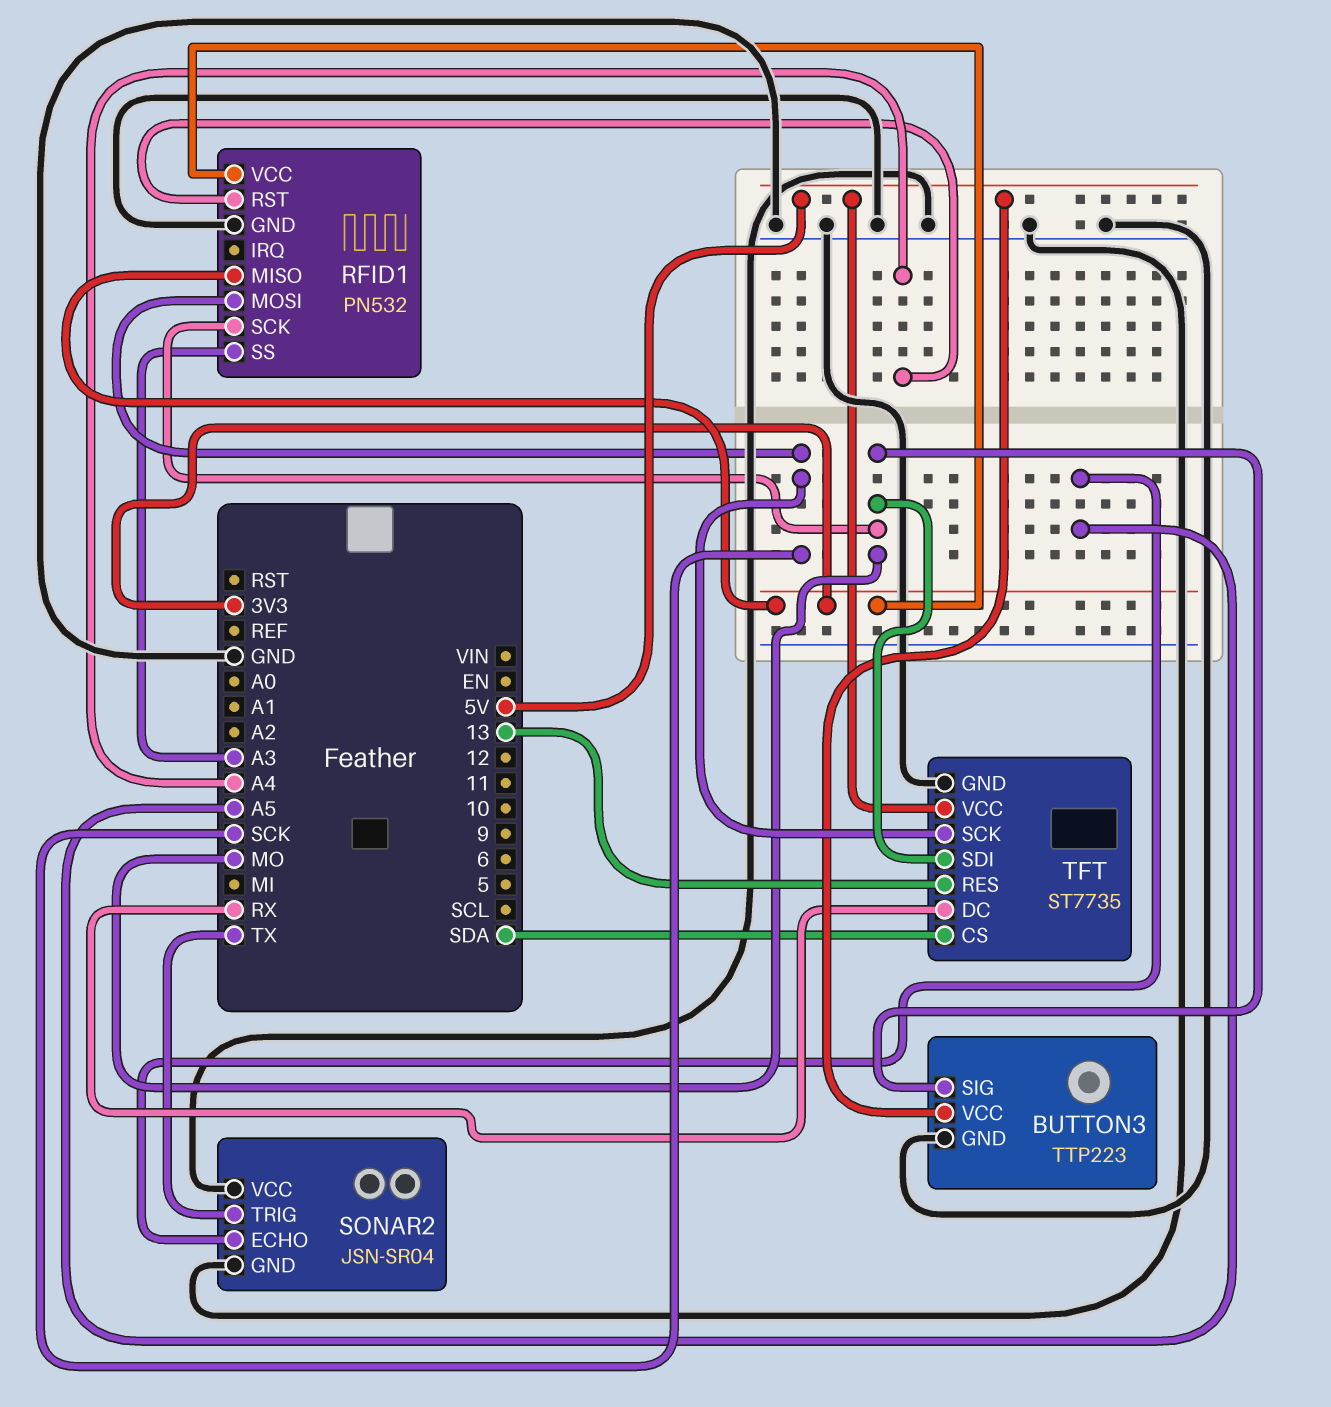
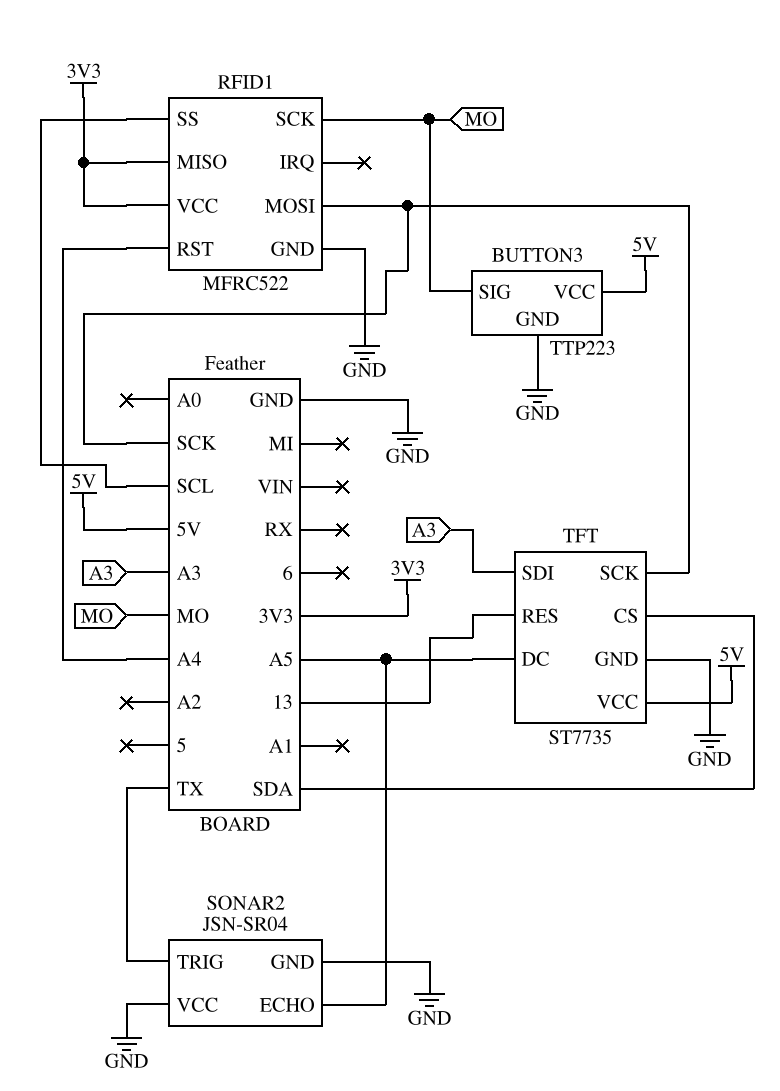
RFID1: PN532 -> MFRC522
RFID1 pin SS: A3 -> SCL
TFT pin DC: RX -> A5
TFT pin SDI: MO -> A3

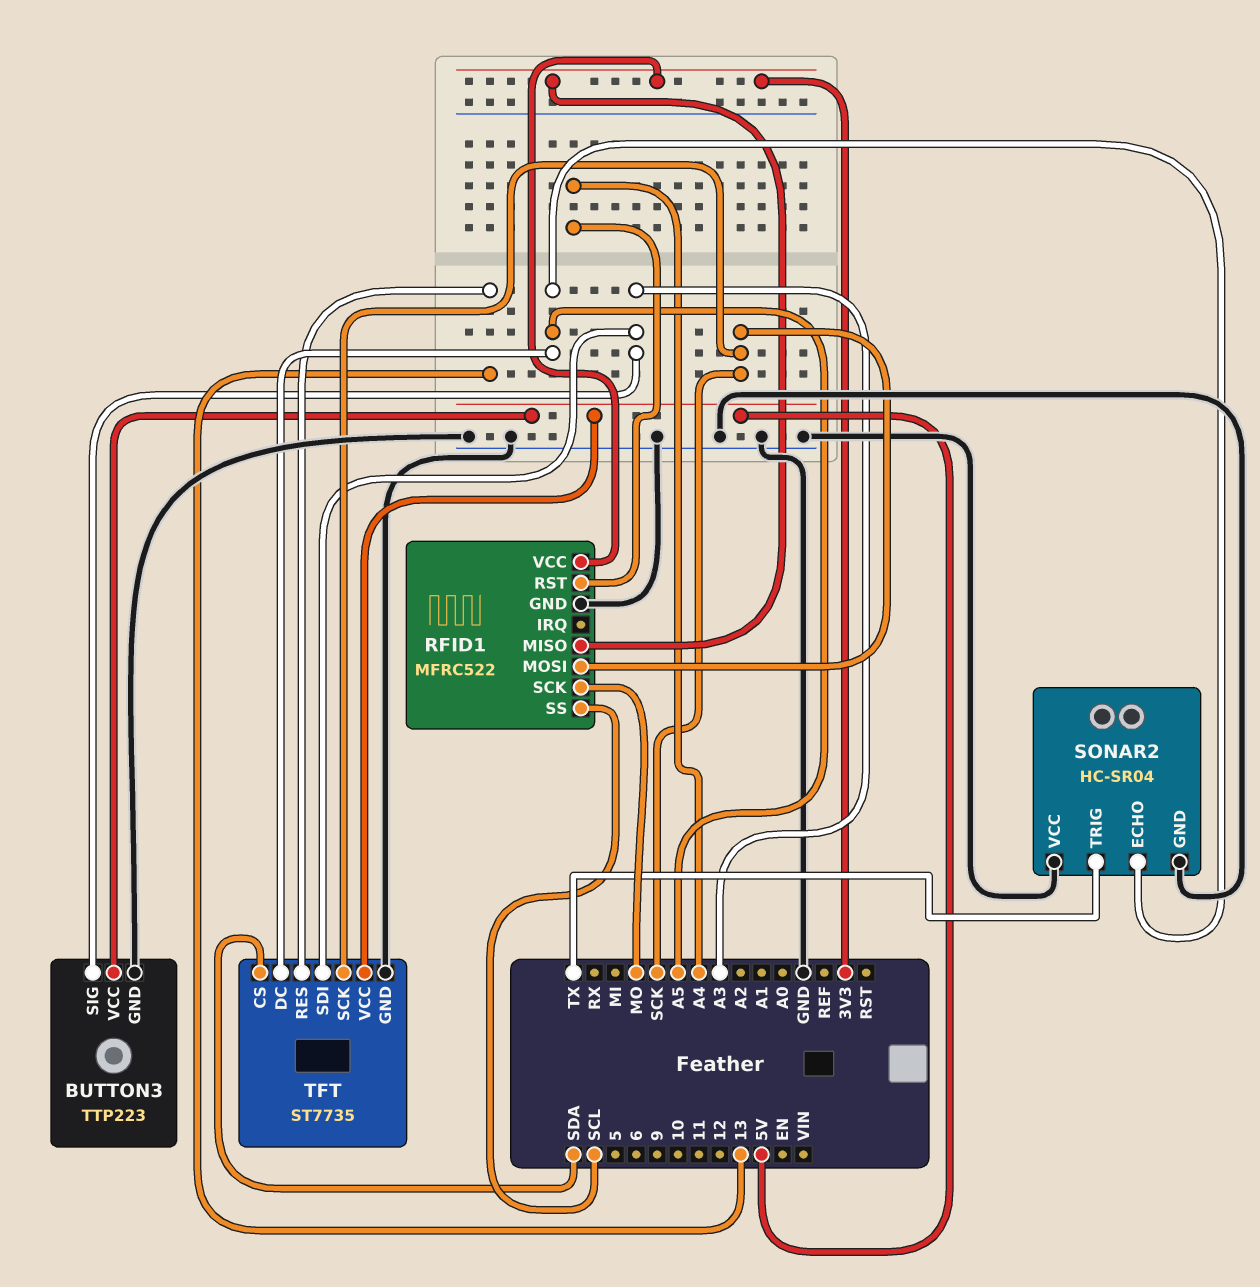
BUTTON3 pin SIG: MO -> A3
SONAR2: JSN-SR04 -> HC-SR04

